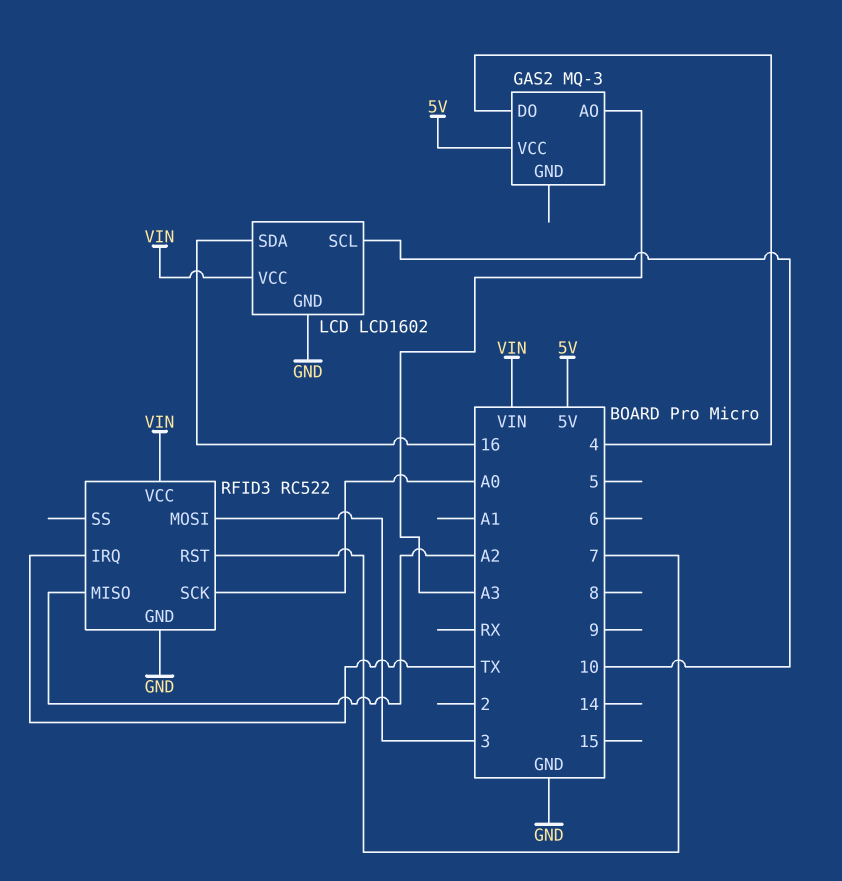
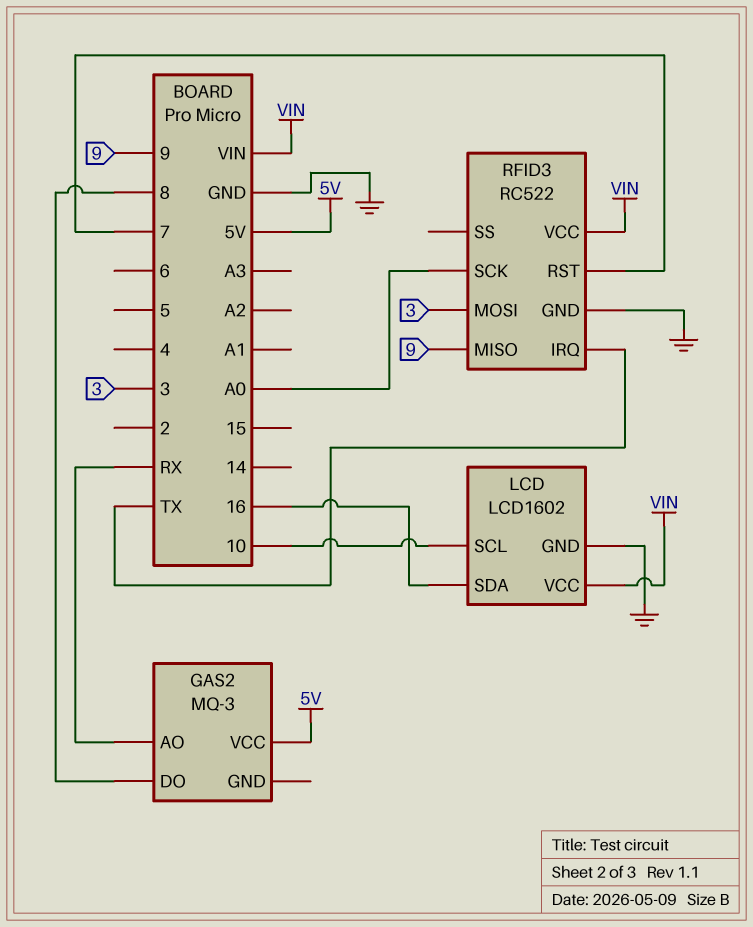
GAS2 pin AO: A3 -> RX
GAS2 pin DO: 4 -> 8
RFID3 pin MISO: A2 -> 9

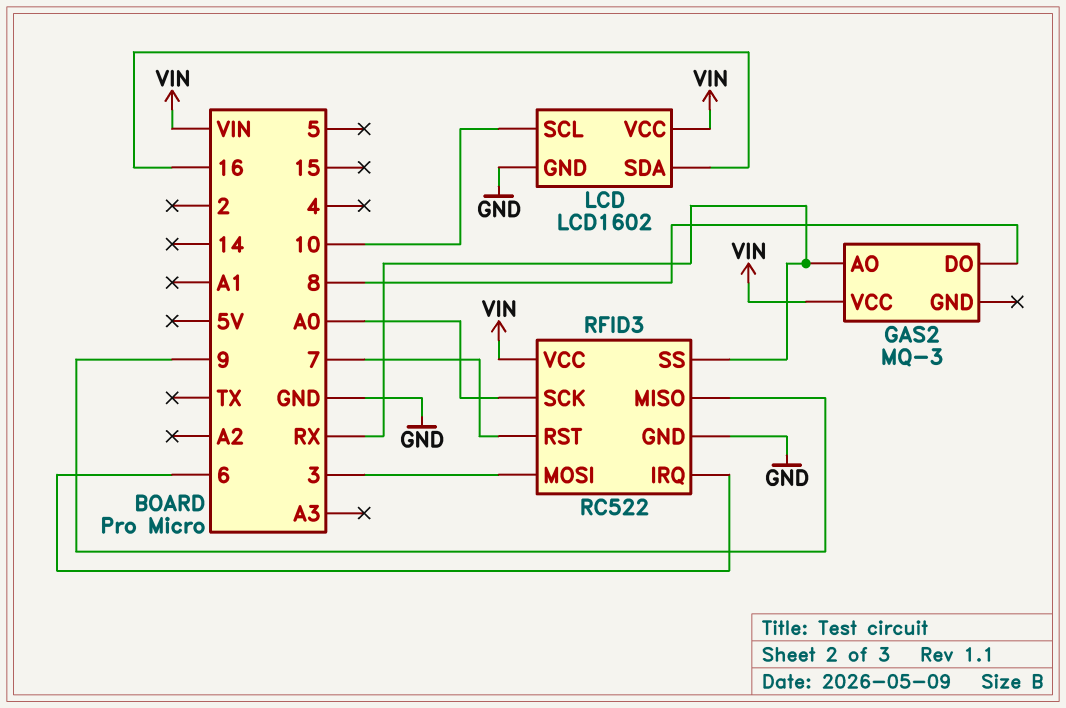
GAS2 pin VCC: 5V -> VIN
RFID3 pin IRQ: TX -> 6
RFID3 pin SS: none -> RX

